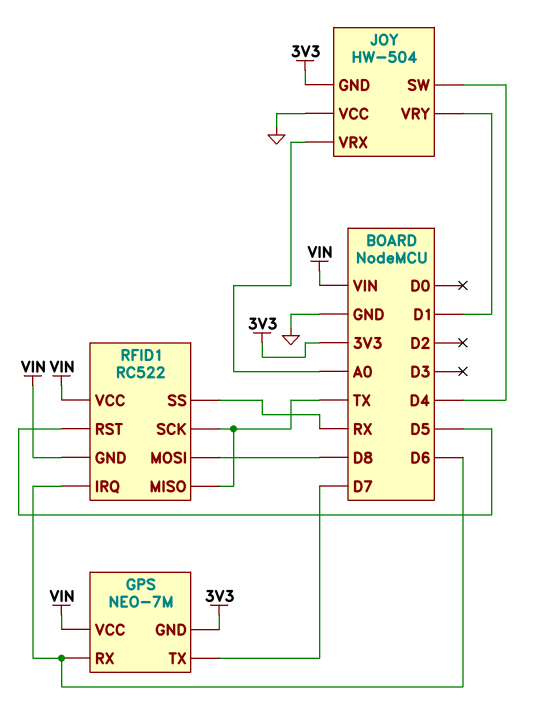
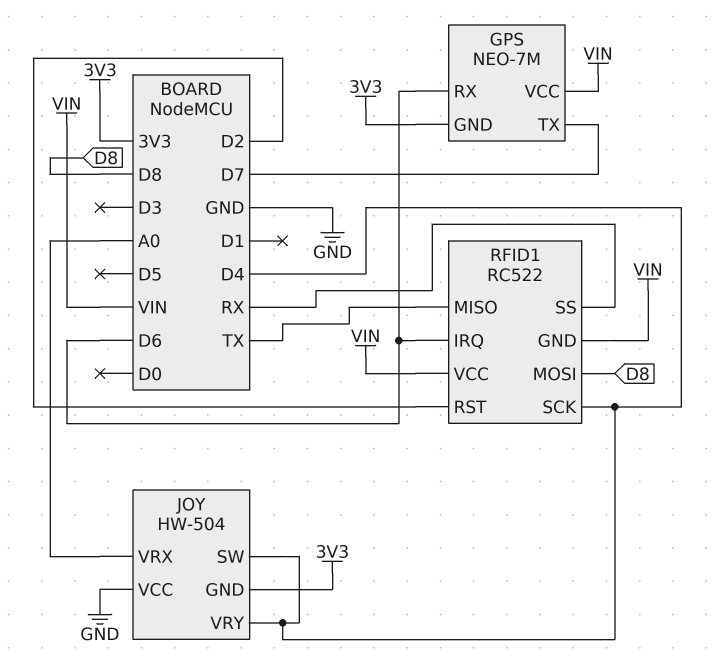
JOY pin VRY: D1 -> D4
RFID1 pin RST: D5 -> D2
RFID1 pin SCK: TX -> D4

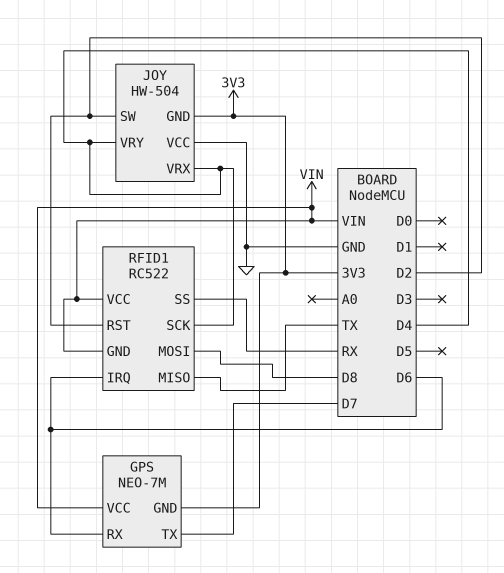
JOY pin SW: D4 -> D2
JOY pin VRX: A0 -> D4

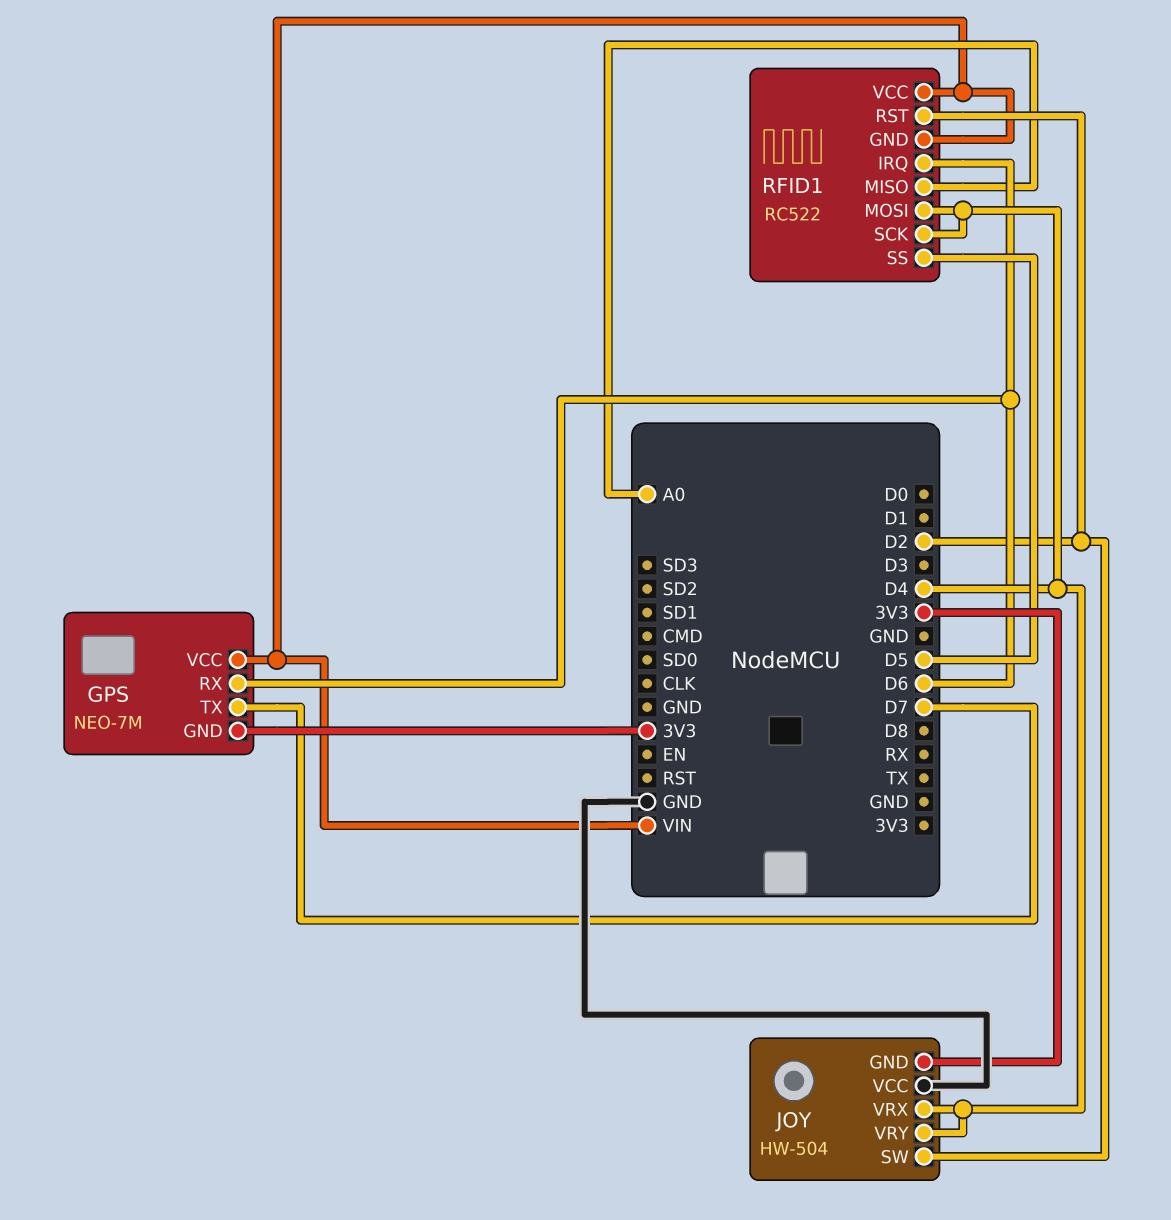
RFID1 pin MISO: TX -> A0
RFID1 pin MOSI: D8 -> D4
RFID1 pin SS: RX -> D5

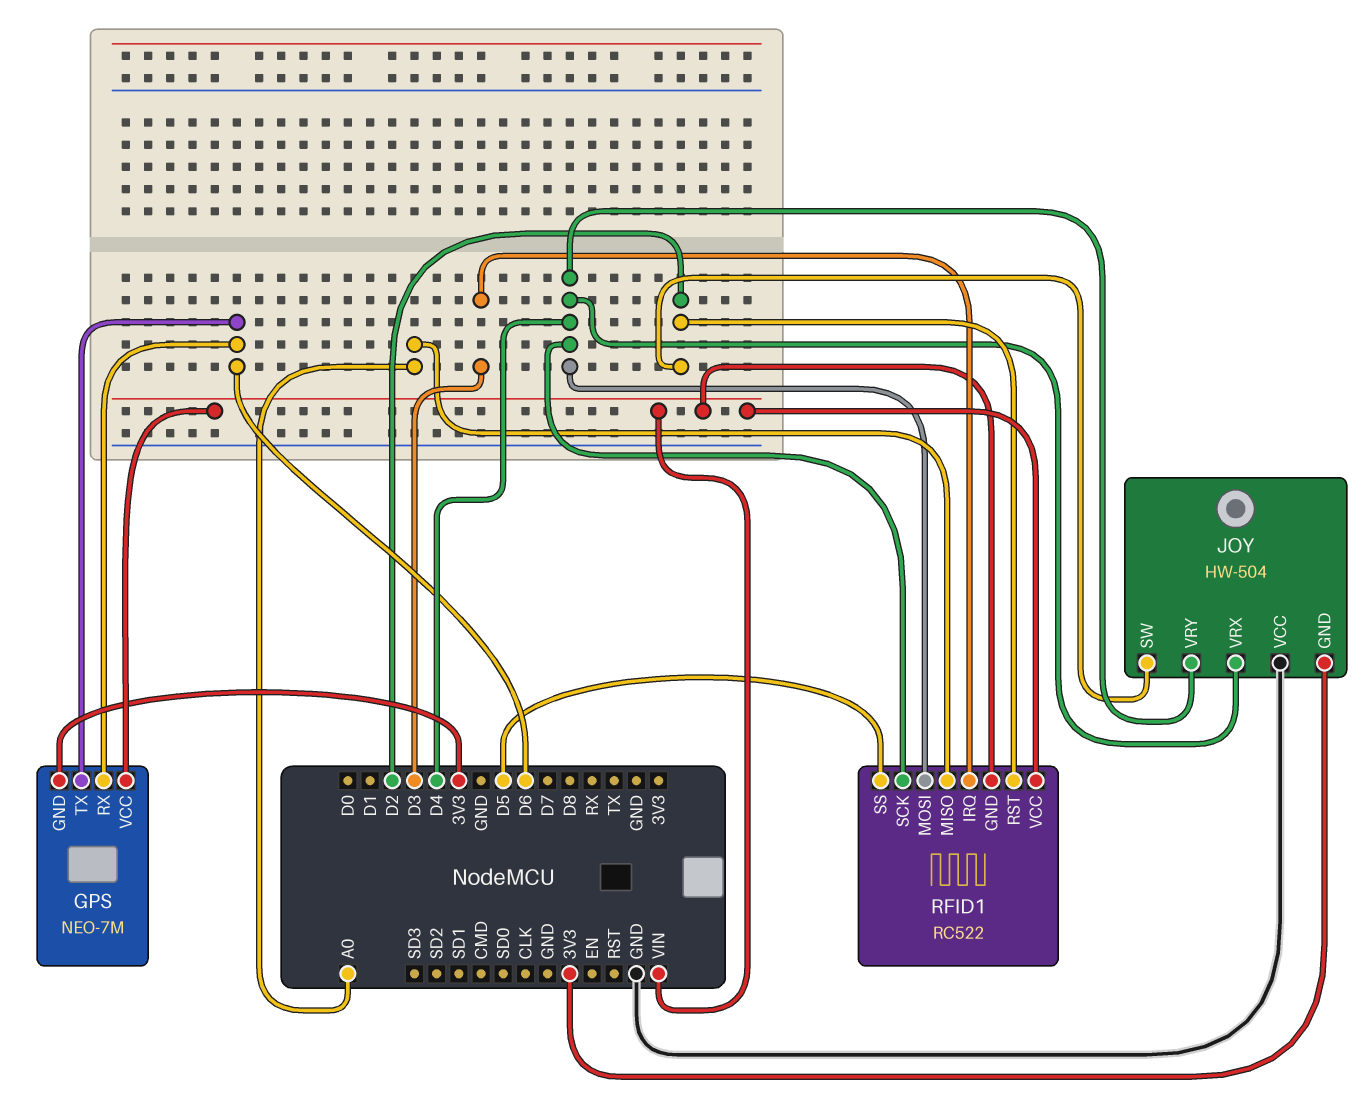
GPS pin TX: D7 -> D6
RFID1 pin IRQ: D6 -> D3

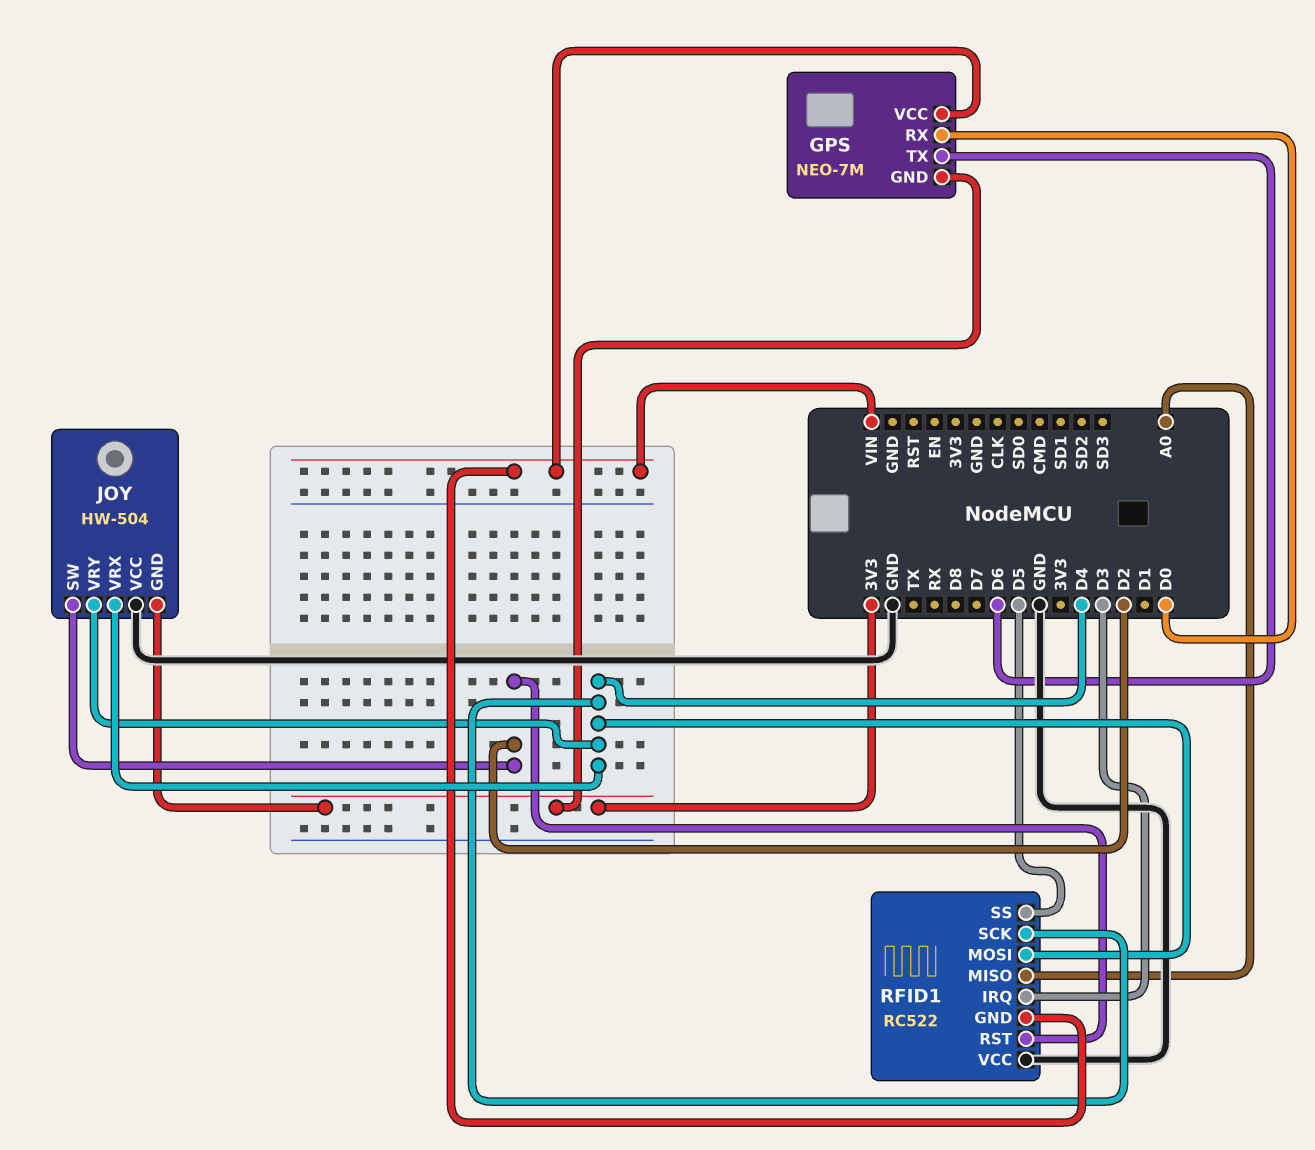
GPS pin RX: D6 -> D0
RFID1 pin VCC: VIN -> GND

